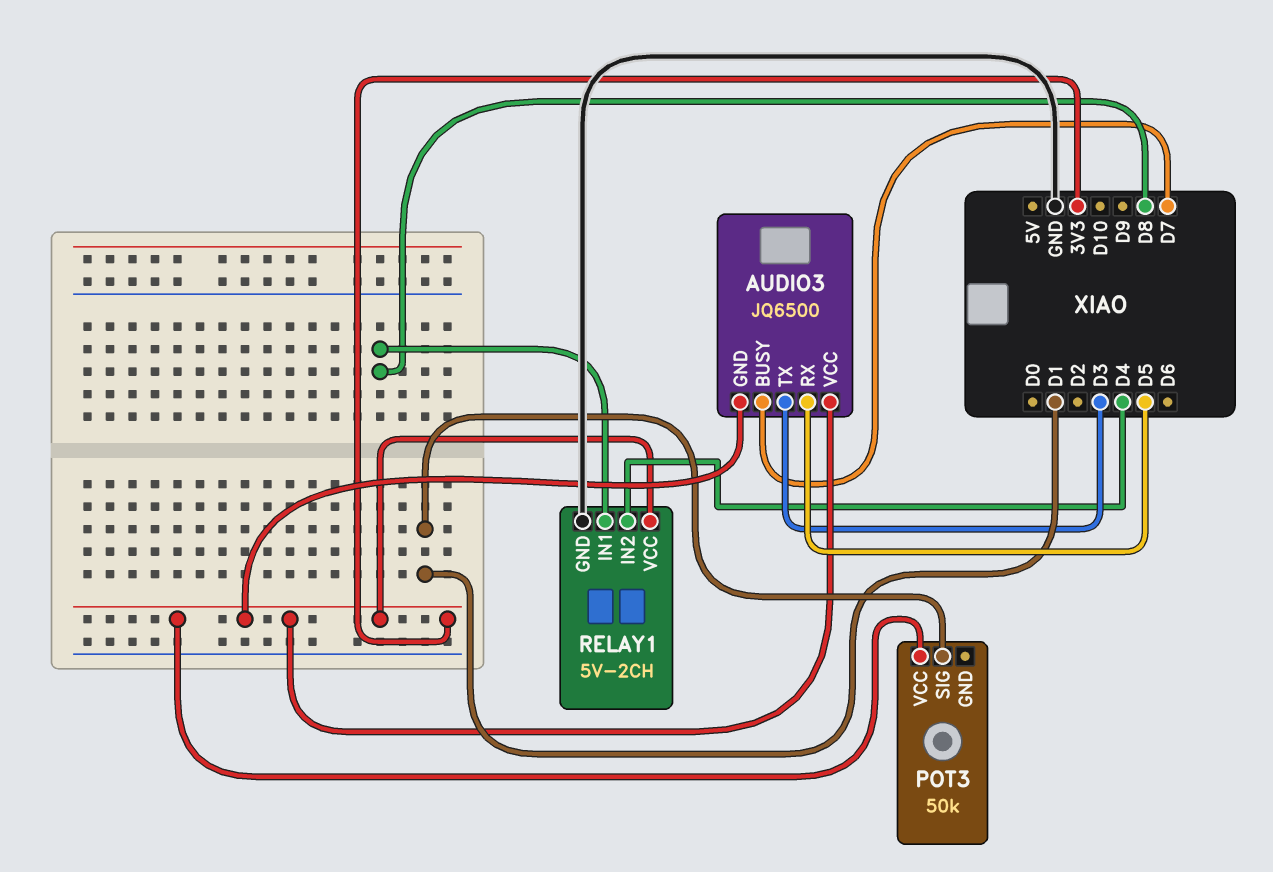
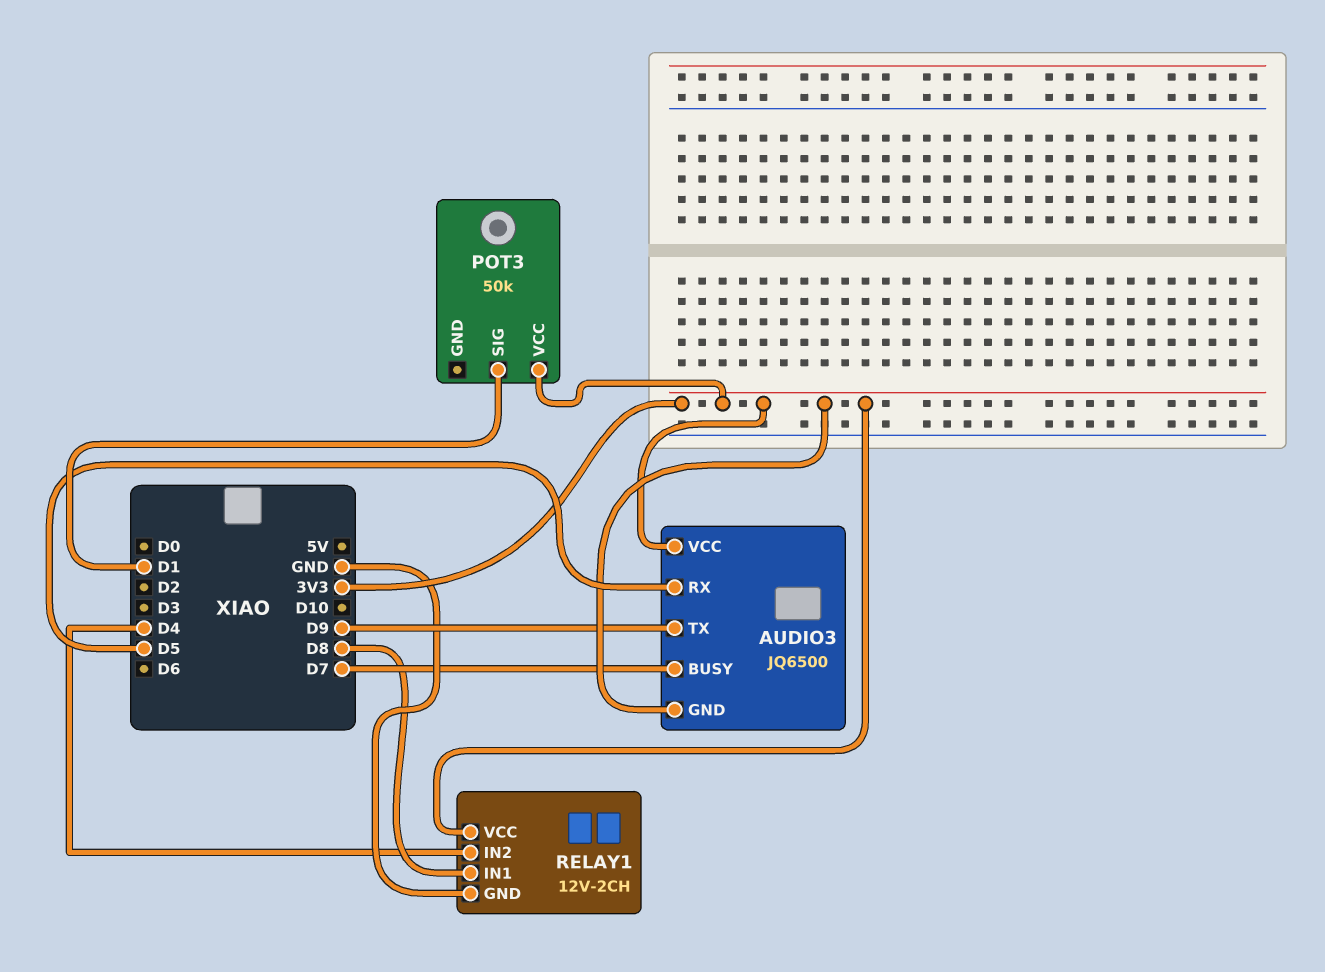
AUDIO3 pin TX: D3 -> D9
RELAY1: 5V-2CH -> 12V-2CH

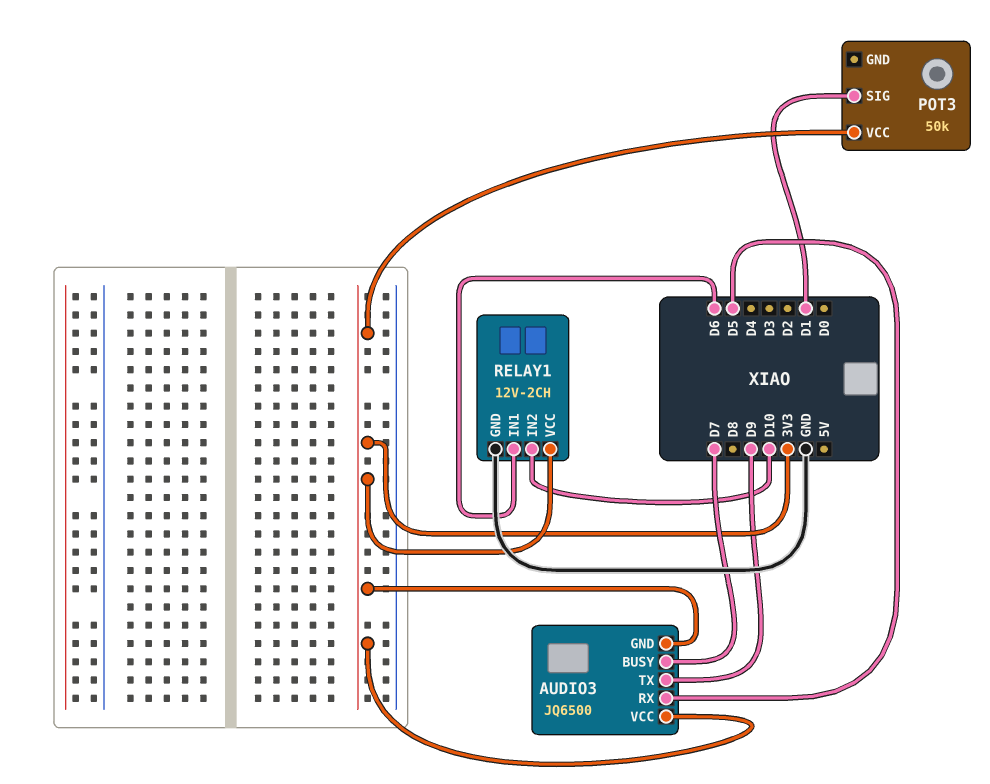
RELAY1 pin IN1: D8 -> D6
RELAY1 pin IN2: D4 -> D10

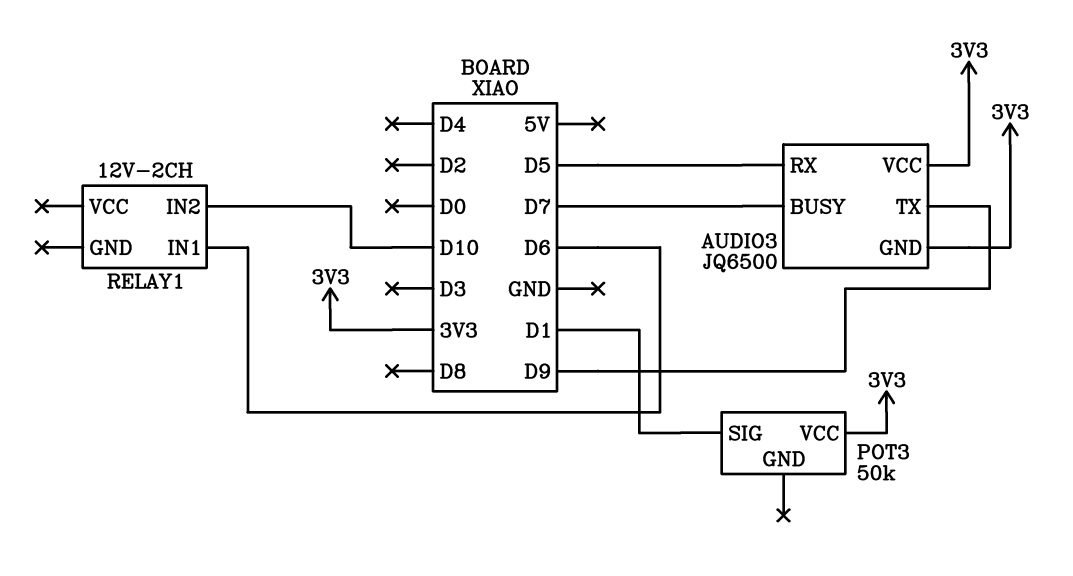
RELAY1 pin GND: GND -> none
RELAY1 pin VCC: 3V3 -> none

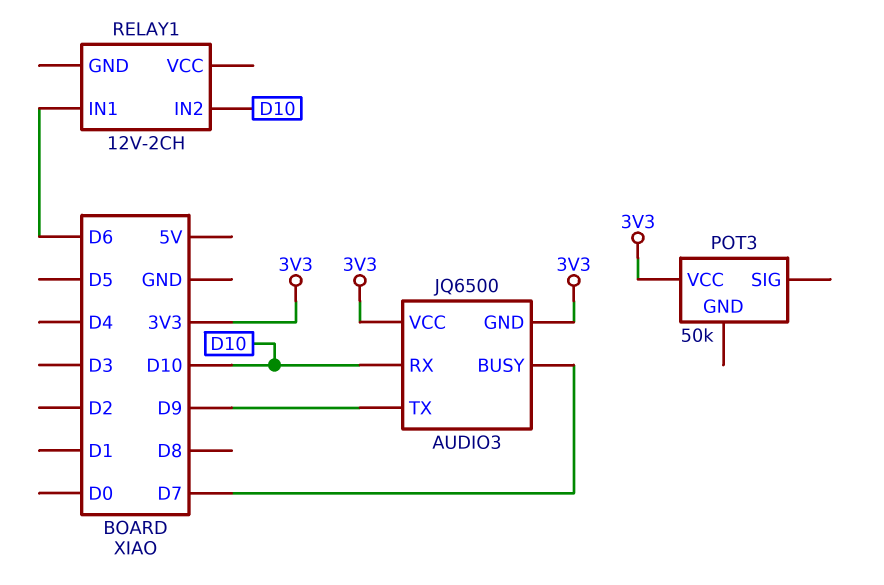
AUDIO3 pin RX: D5 -> D10
POT3 pin SIG: D1 -> none

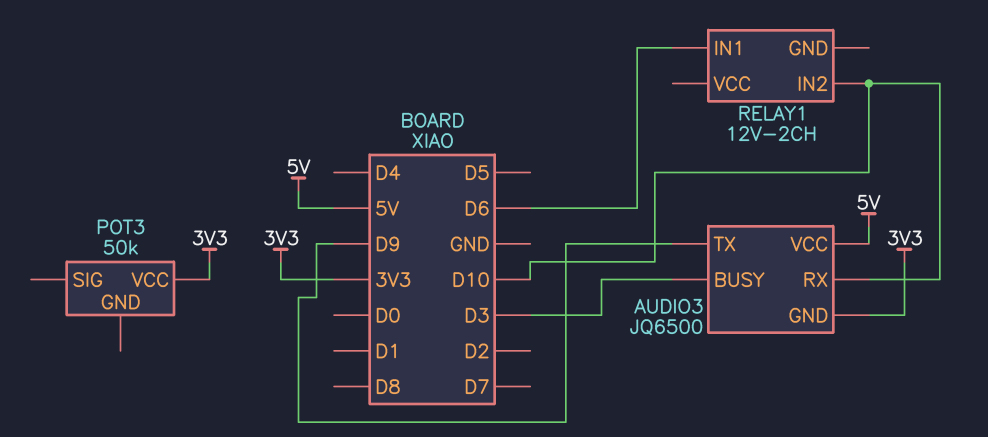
AUDIO3 pin BUSY: D7 -> D3
AUDIO3 pin VCC: 3V3 -> 5V

